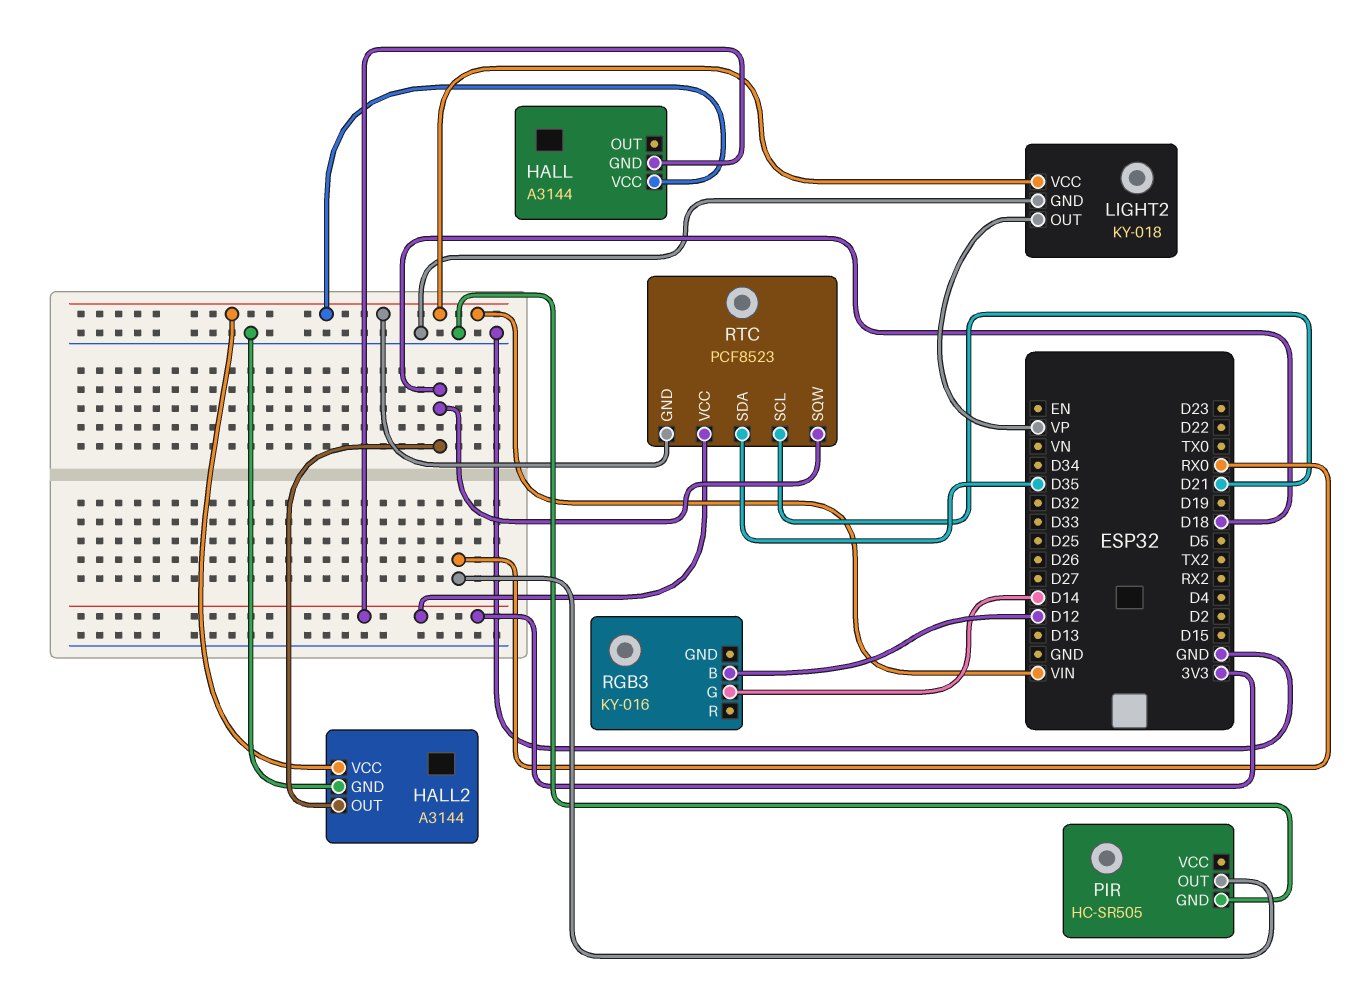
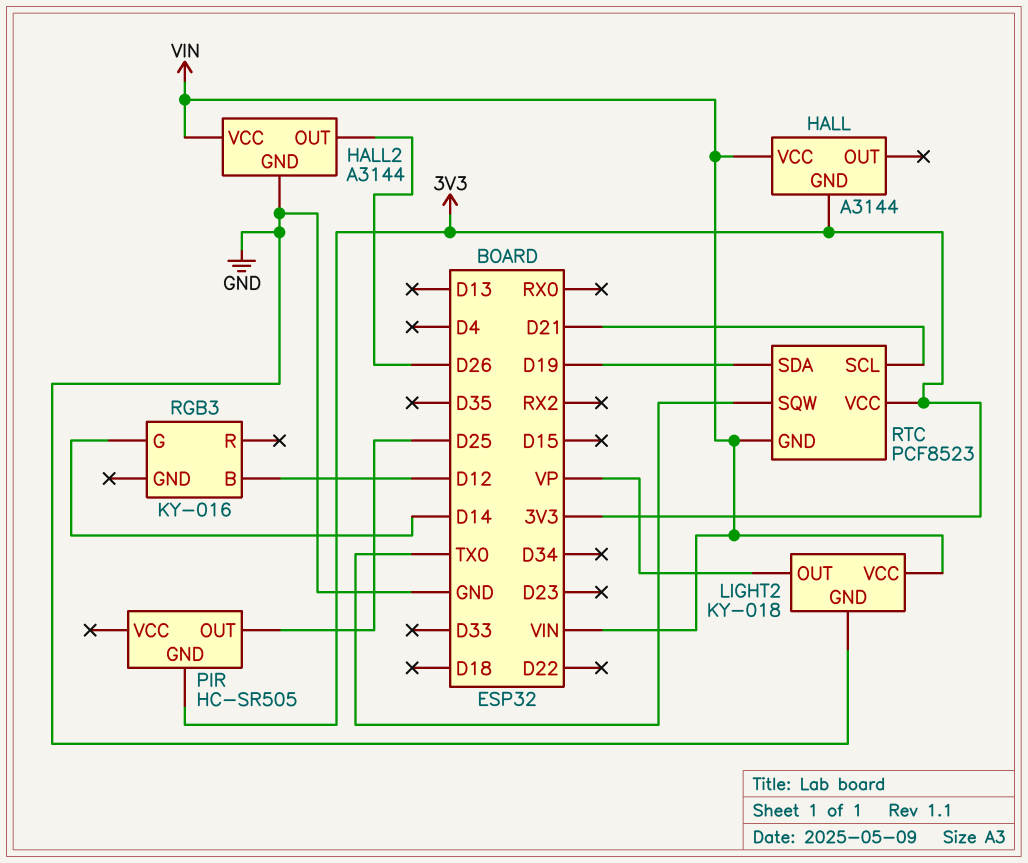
HALL2 pin OUT: D18 -> D26
PIR pin GND: GND -> 3V3
PIR pin OUT: RX0 -> D25
RTC pin SDA: D35 -> D19
RTC pin SQW: D18 -> TX0

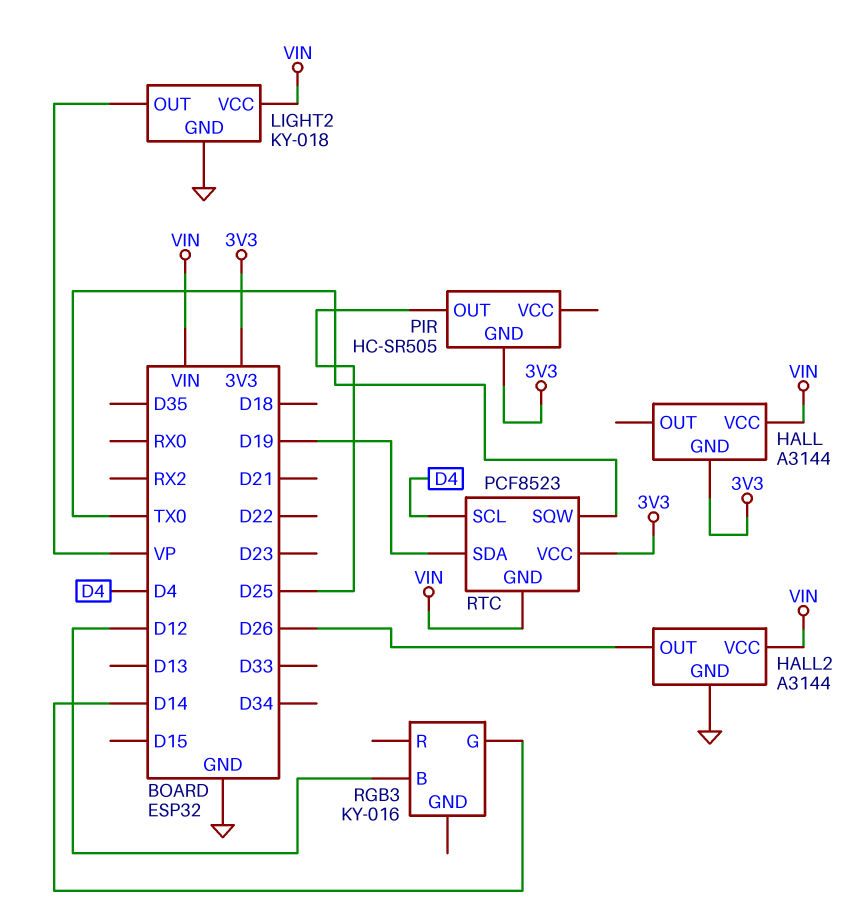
RTC pin SCL: D21 -> D4

